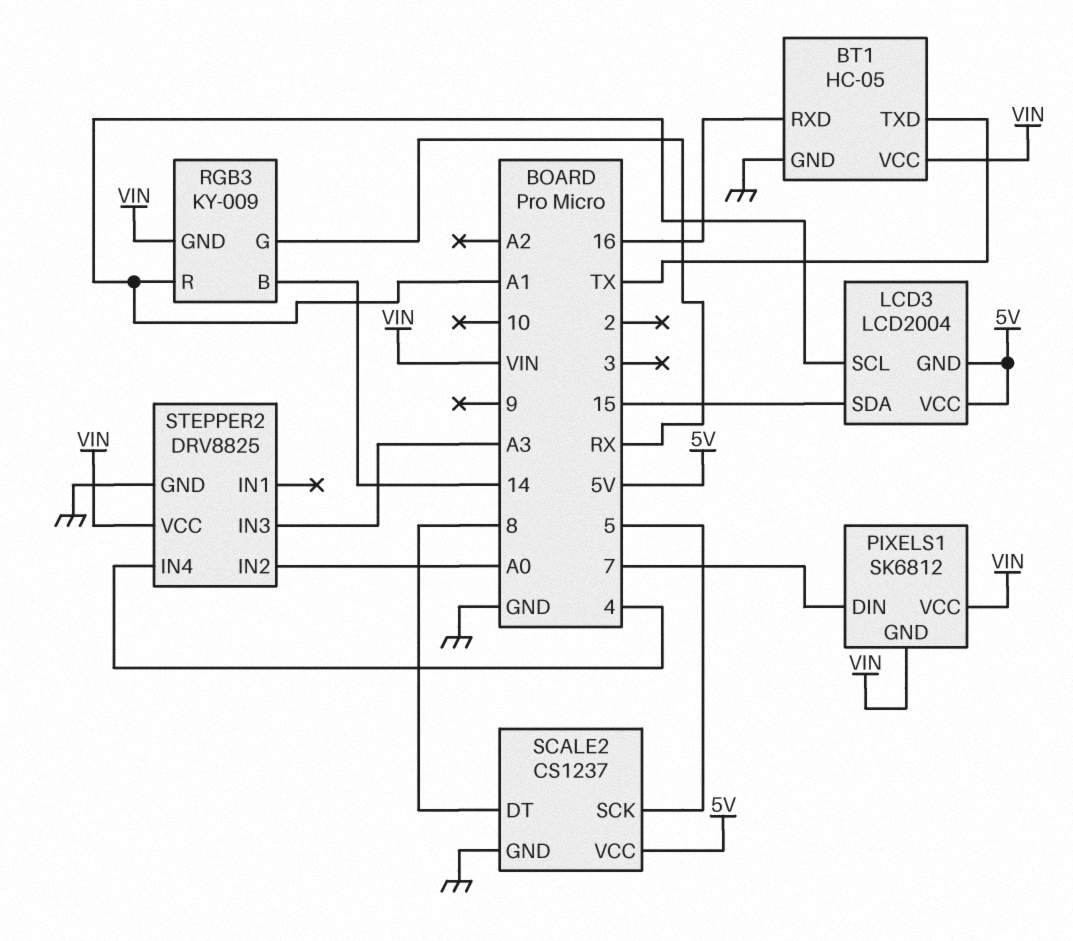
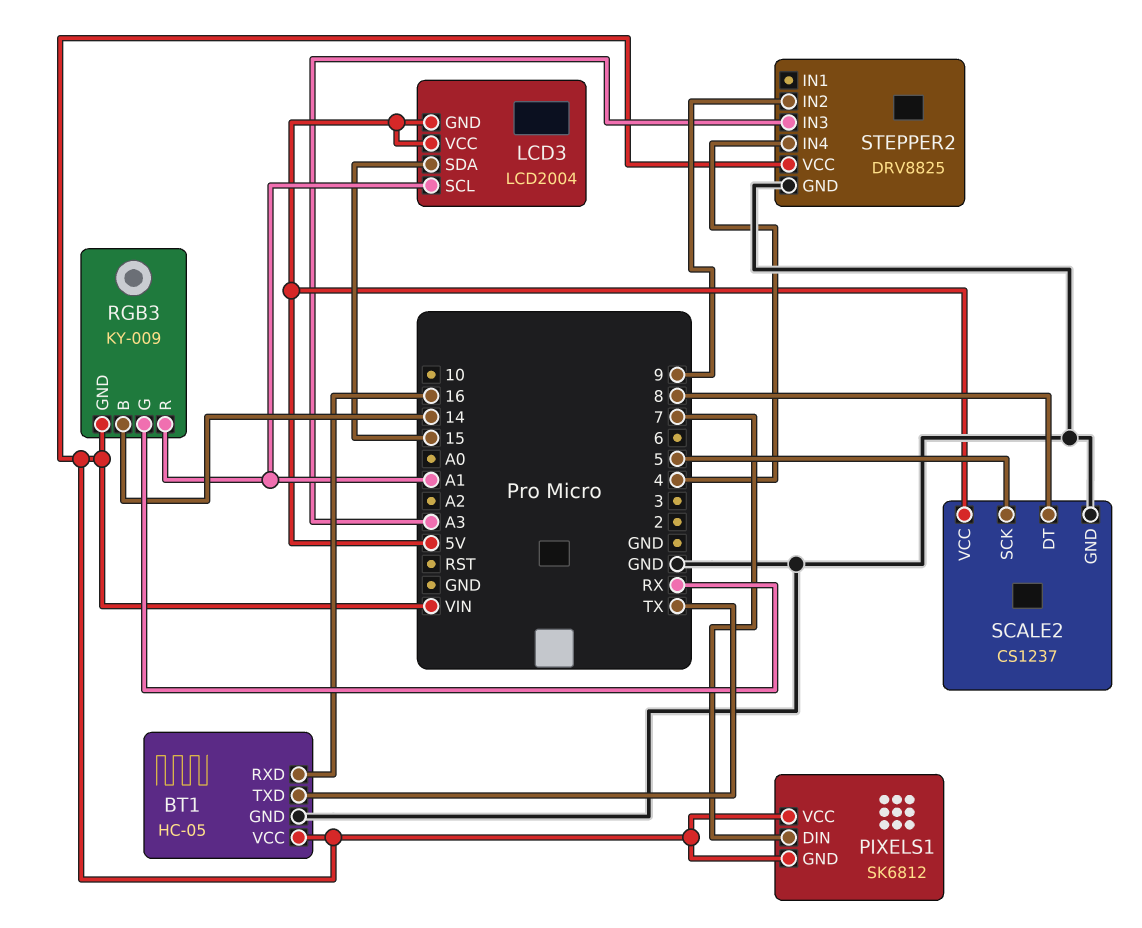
STEPPER2 pin IN2: A0 -> 9

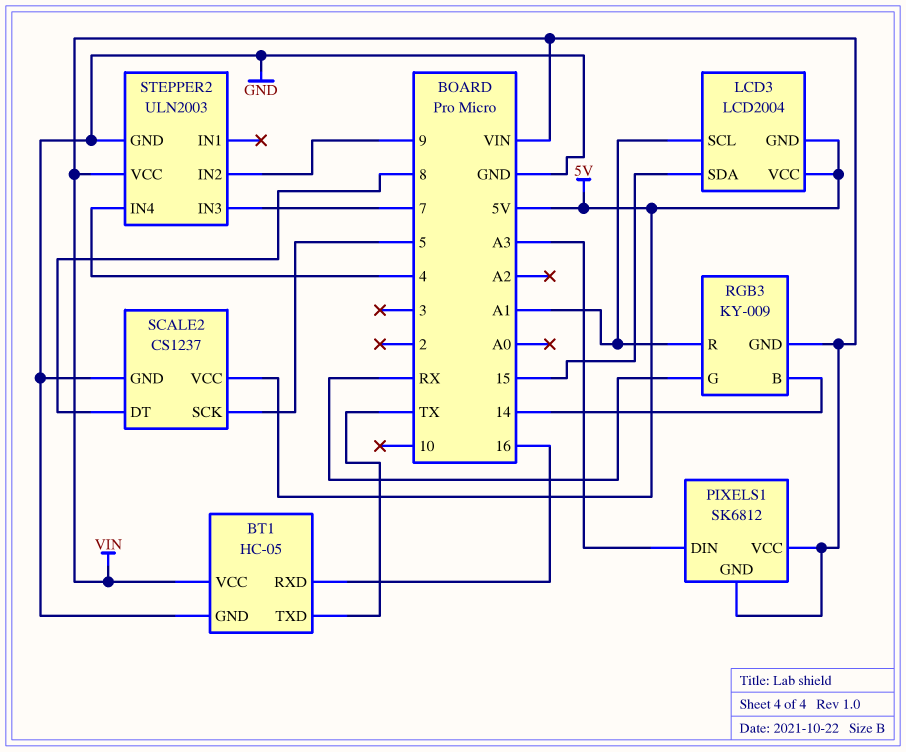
PIXELS1 pin DIN: 7 -> A3
STEPPER2: DRV8825 -> ULN2003
STEPPER2 pin IN3: A3 -> 7

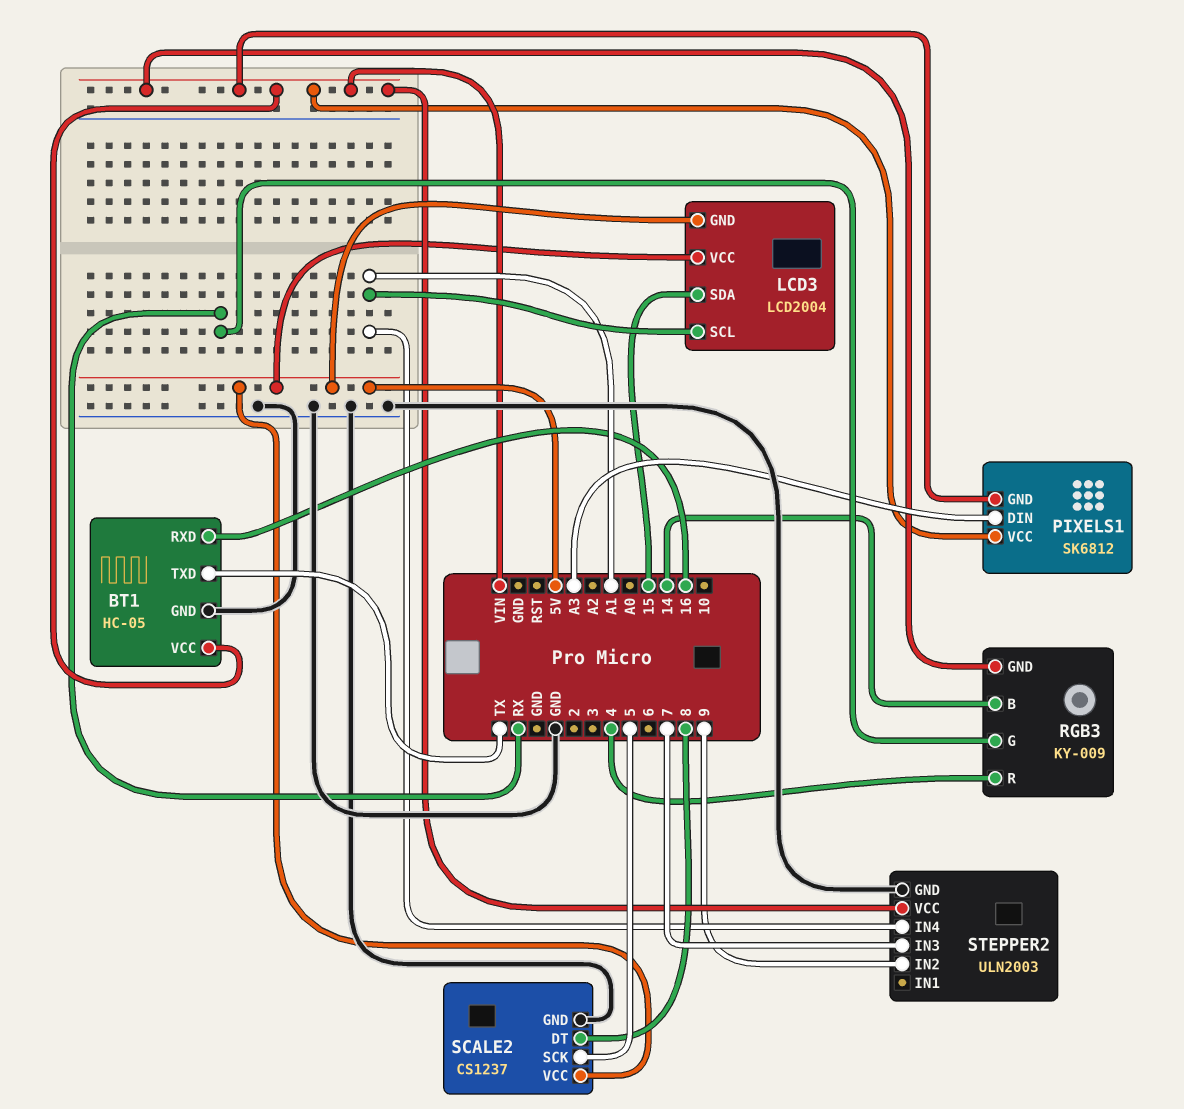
RGB3 pin R: A1 -> 4
STEPPER2 pin IN4: 4 -> A1

